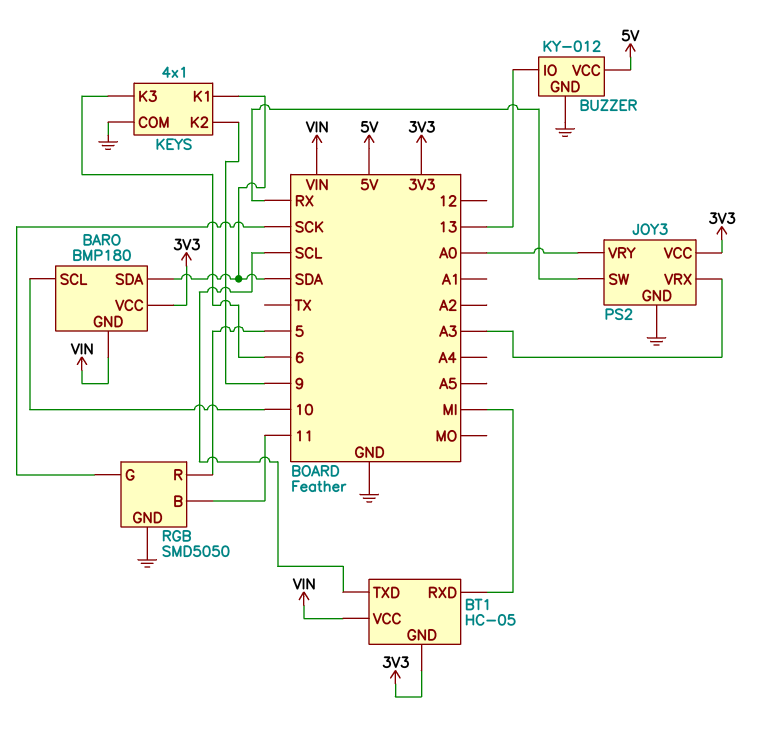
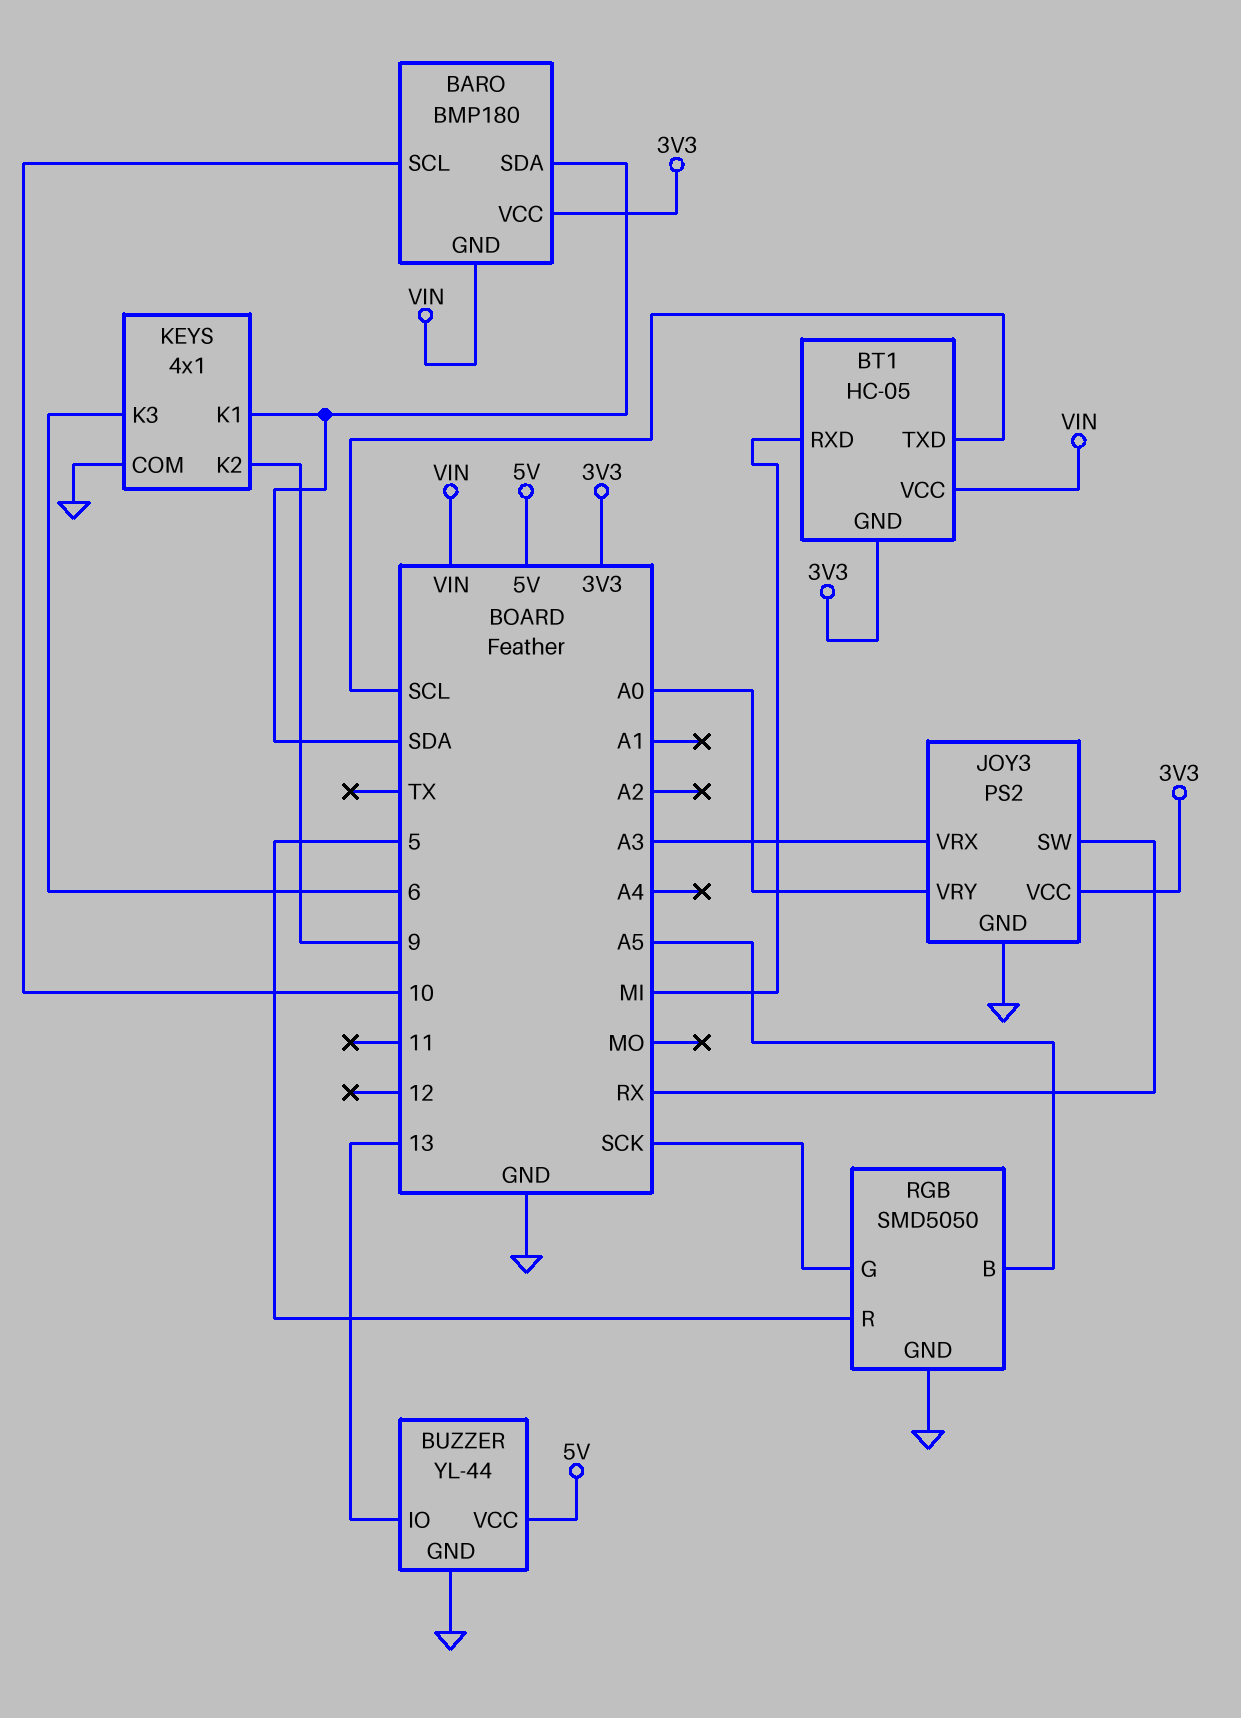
BUZZER: KY-012 -> YL-44
RGB pin B: 11 -> A5

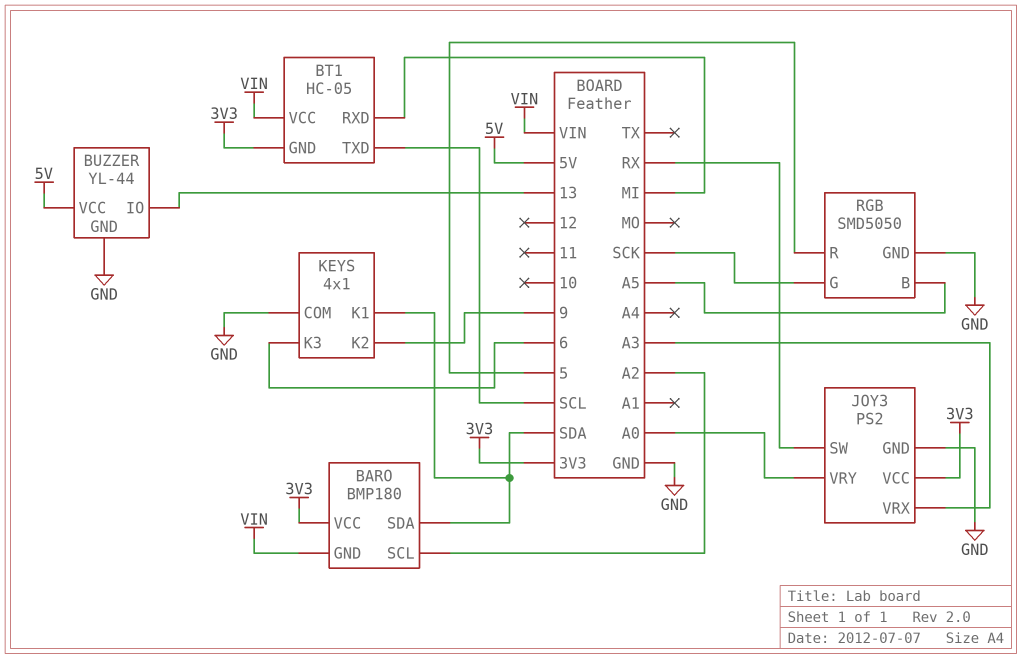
BARO pin SCL: 10 -> A2

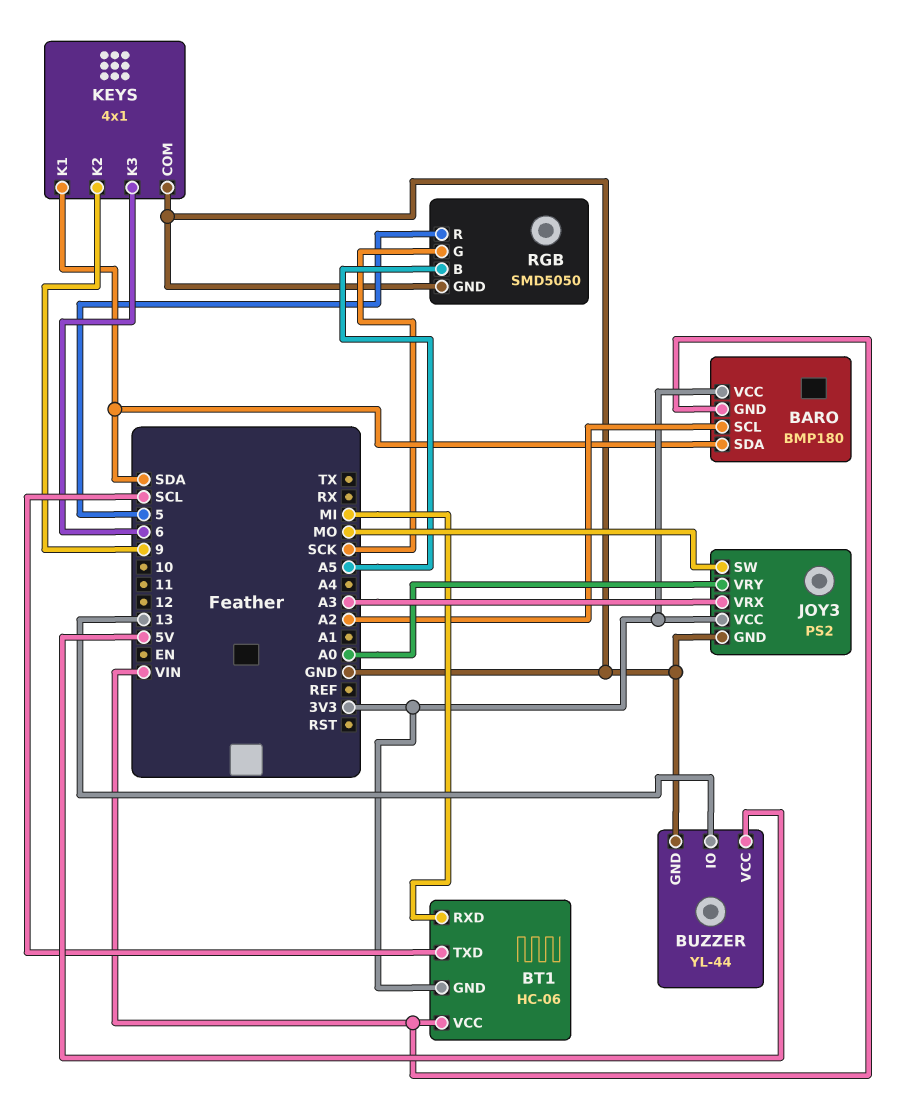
BT1: HC-05 -> HC-06
JOY3 pin SW: RX -> MO

